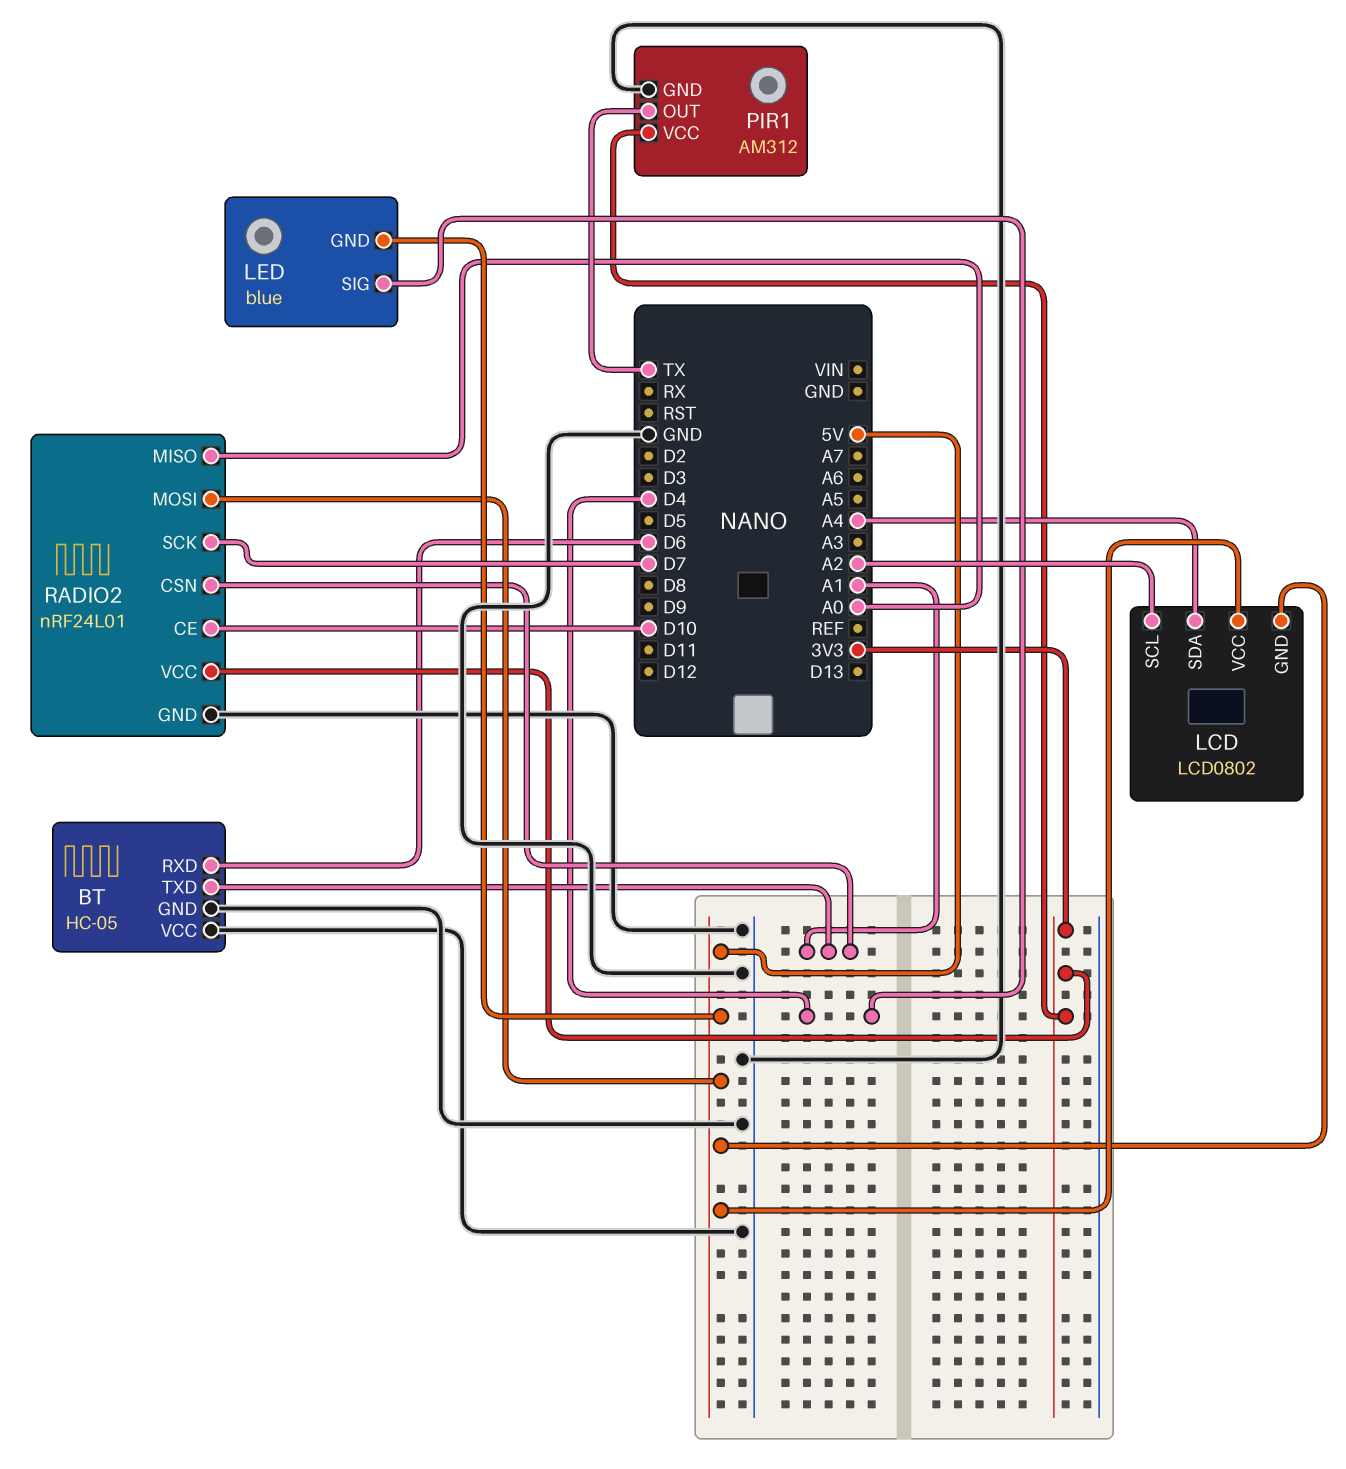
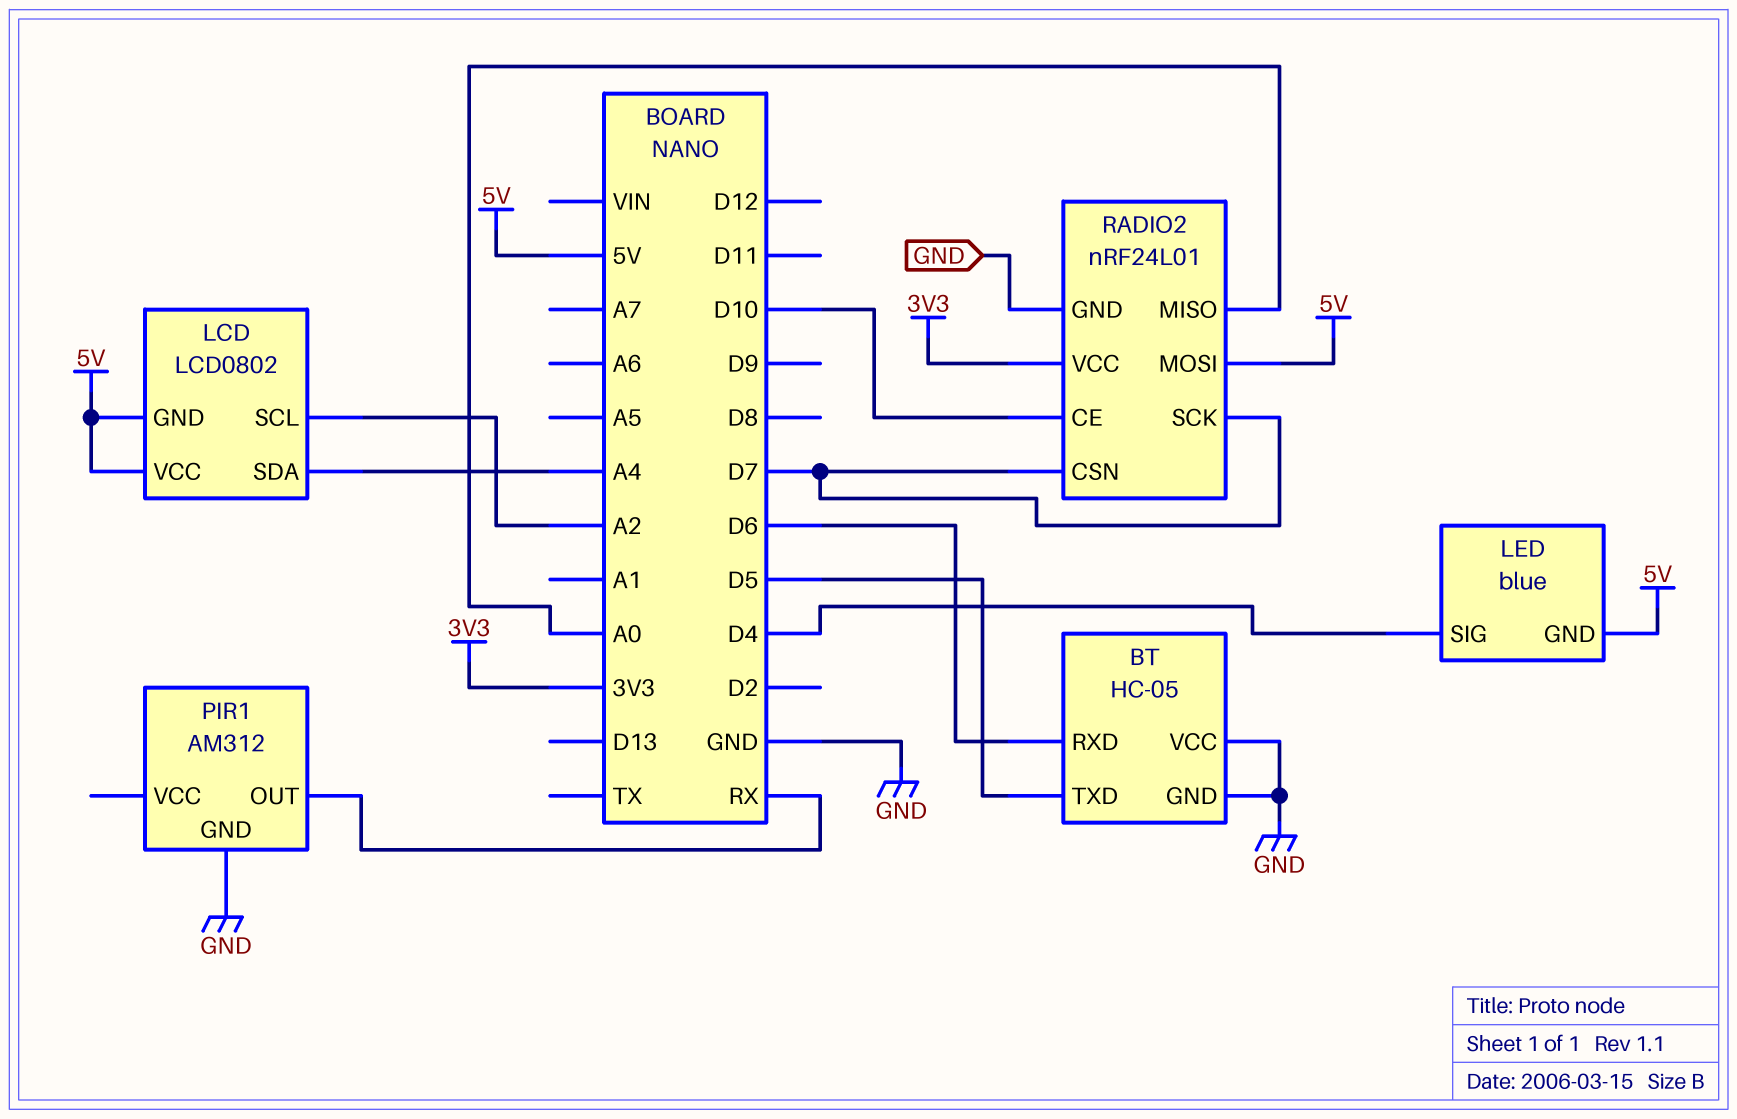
BT pin TXD: A1 -> D5
PIR1 pin OUT: TX -> RX
PIR1 pin VCC: 3V3 -> none
RADIO2 pin CSN: A1 -> D7

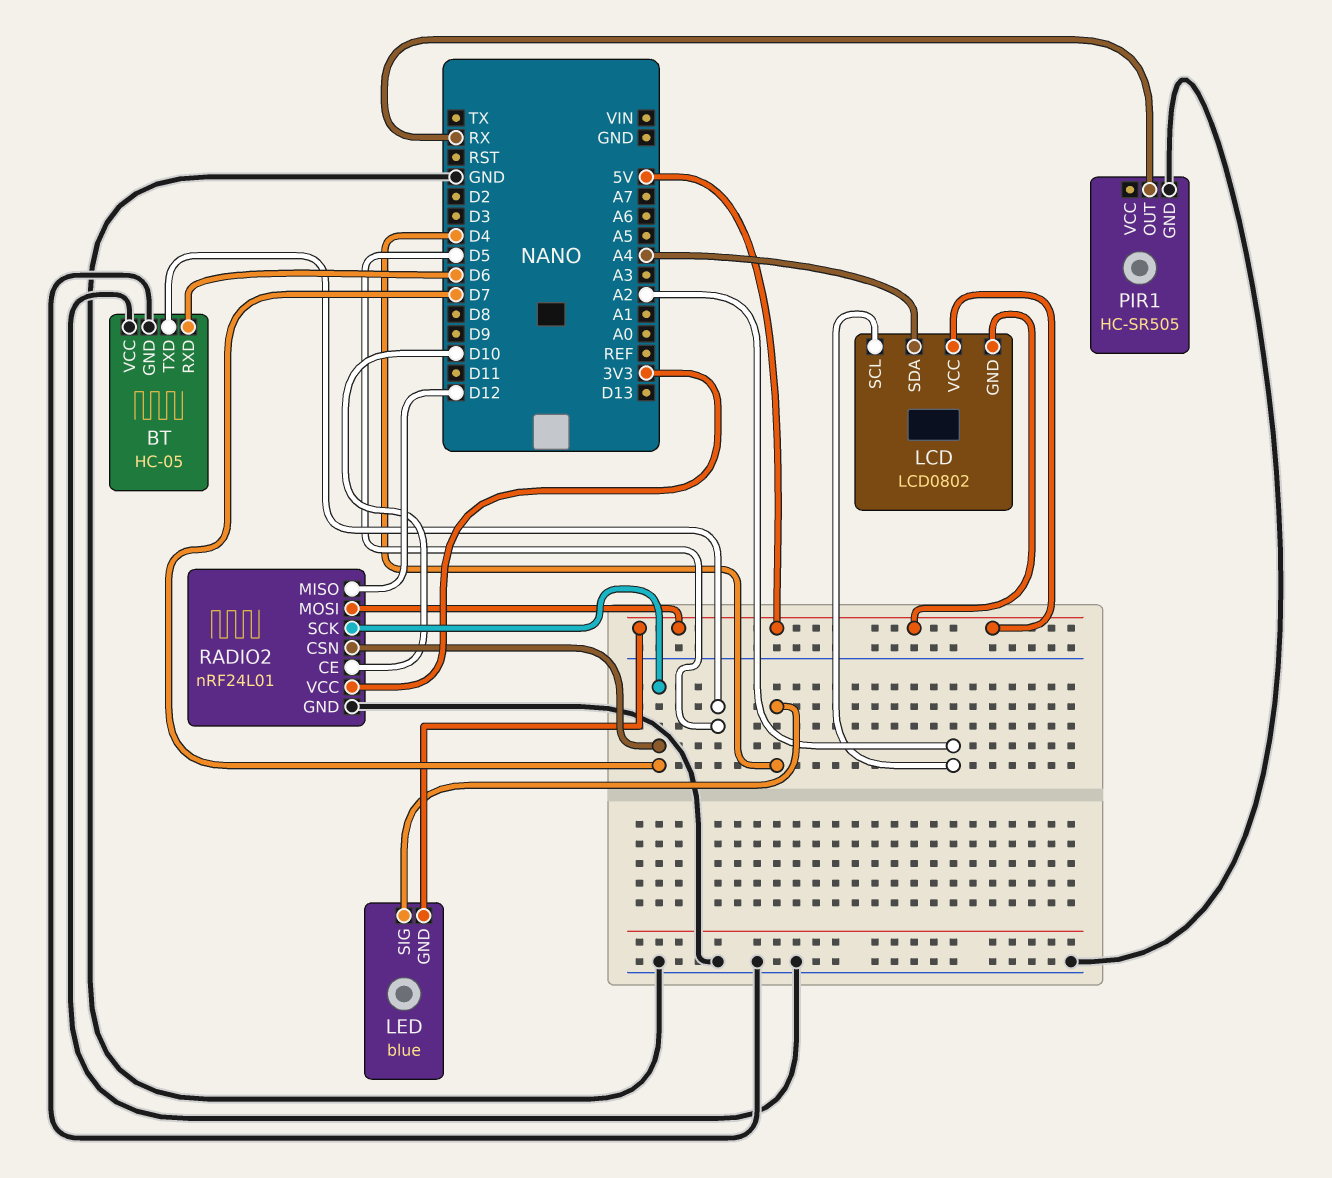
PIR1: AM312 -> HC-SR505
RADIO2 pin MISO: A0 -> D12

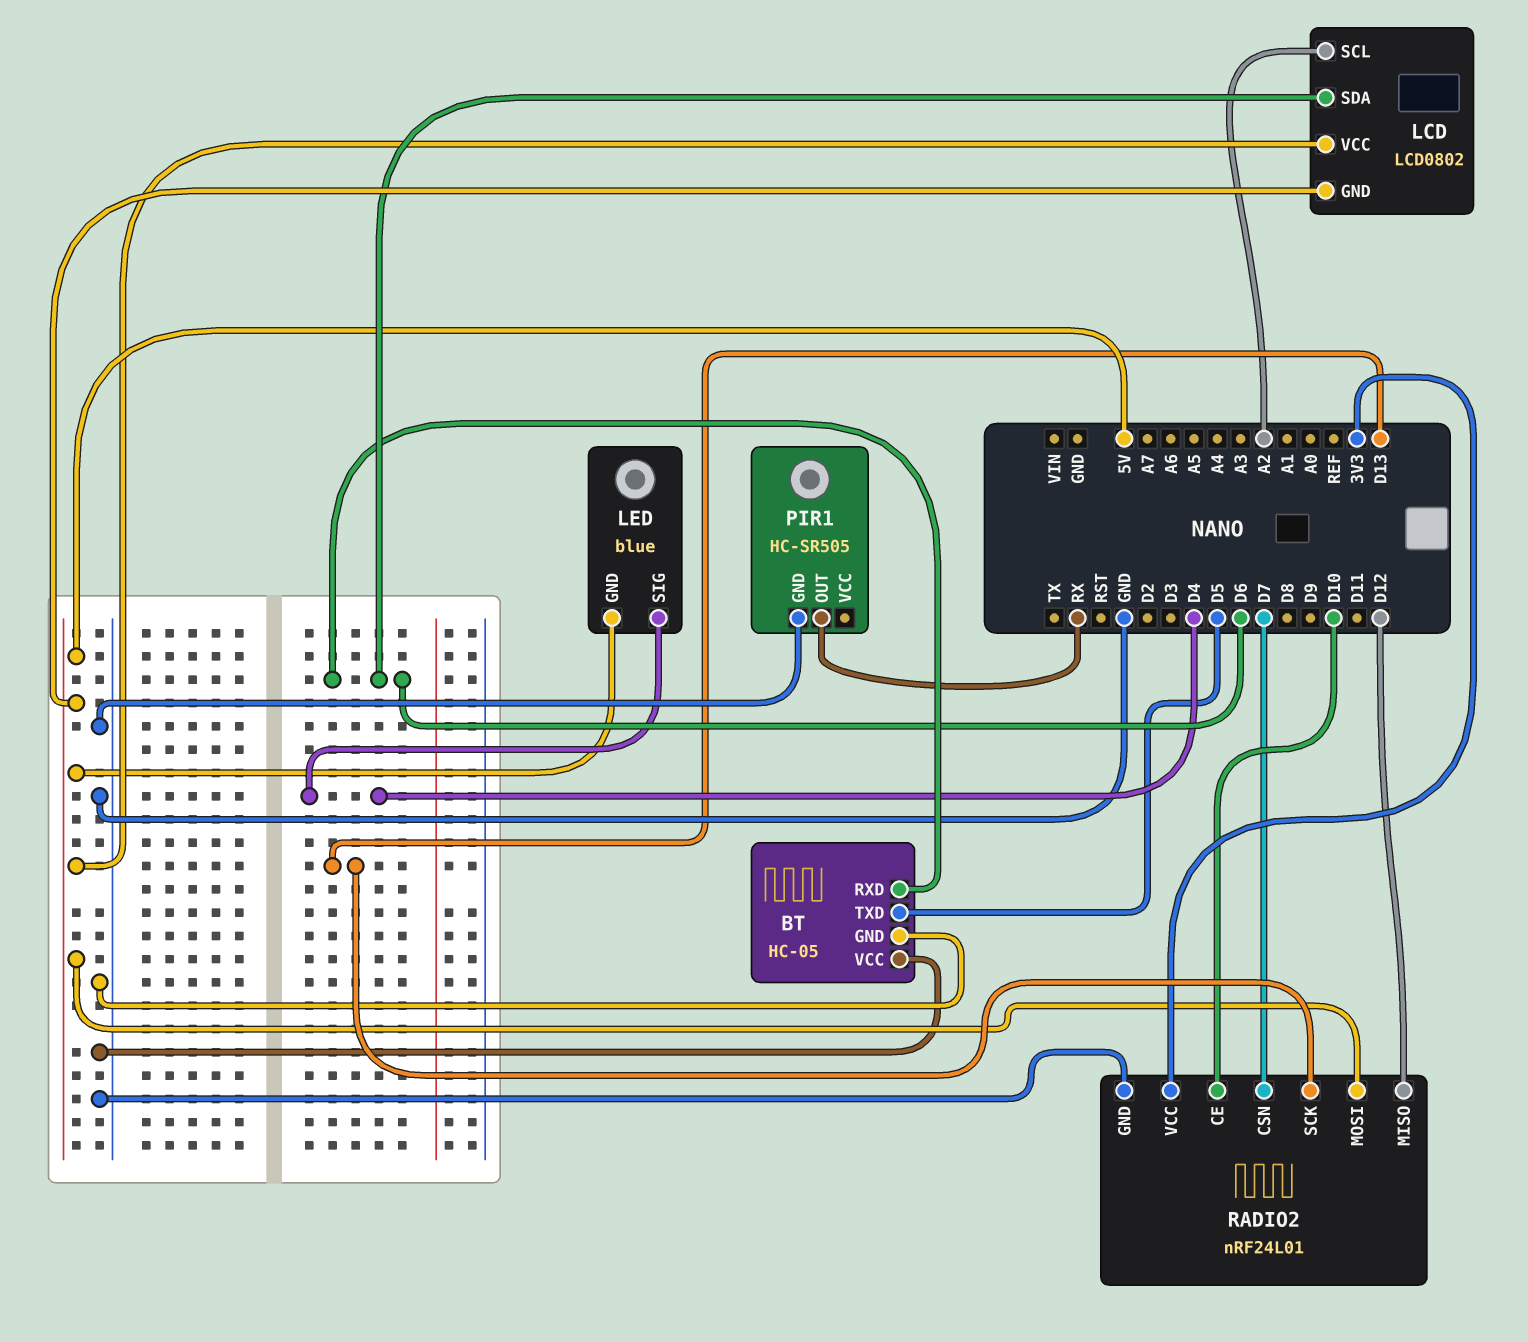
LCD pin SDA: A4 -> D6
RADIO2 pin SCK: D7 -> D13

